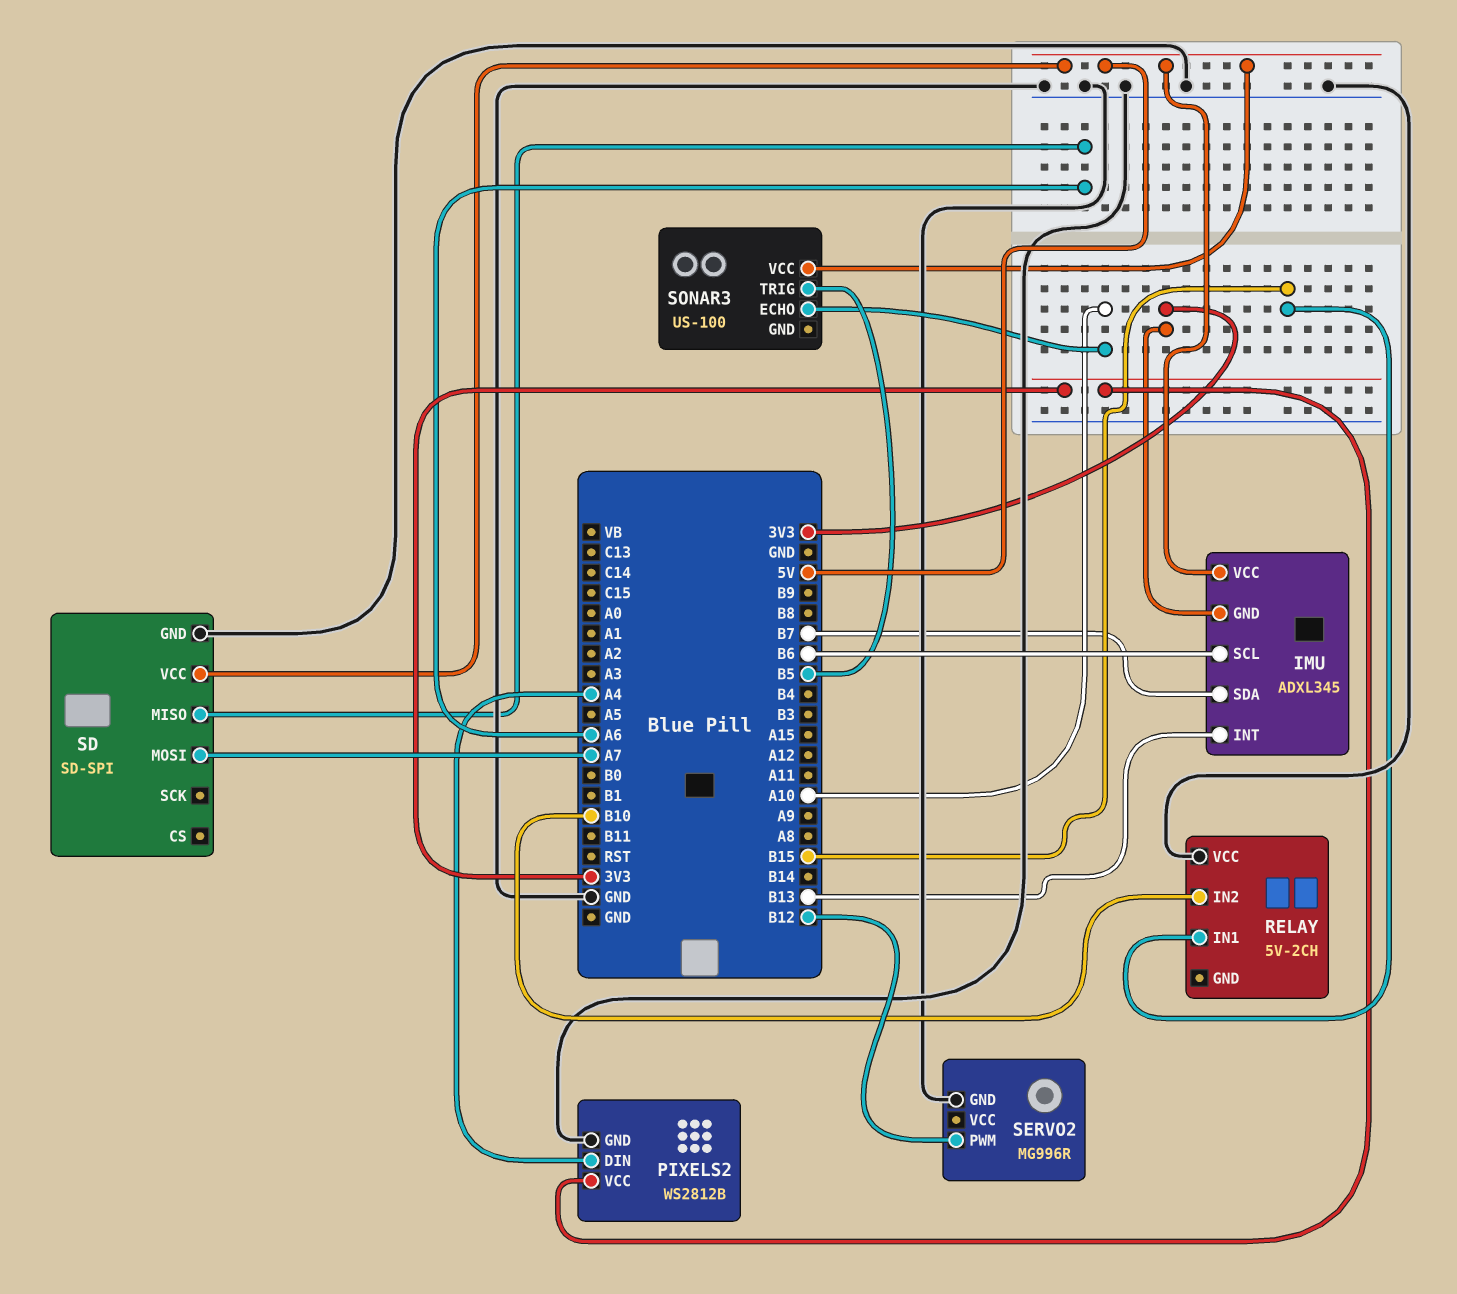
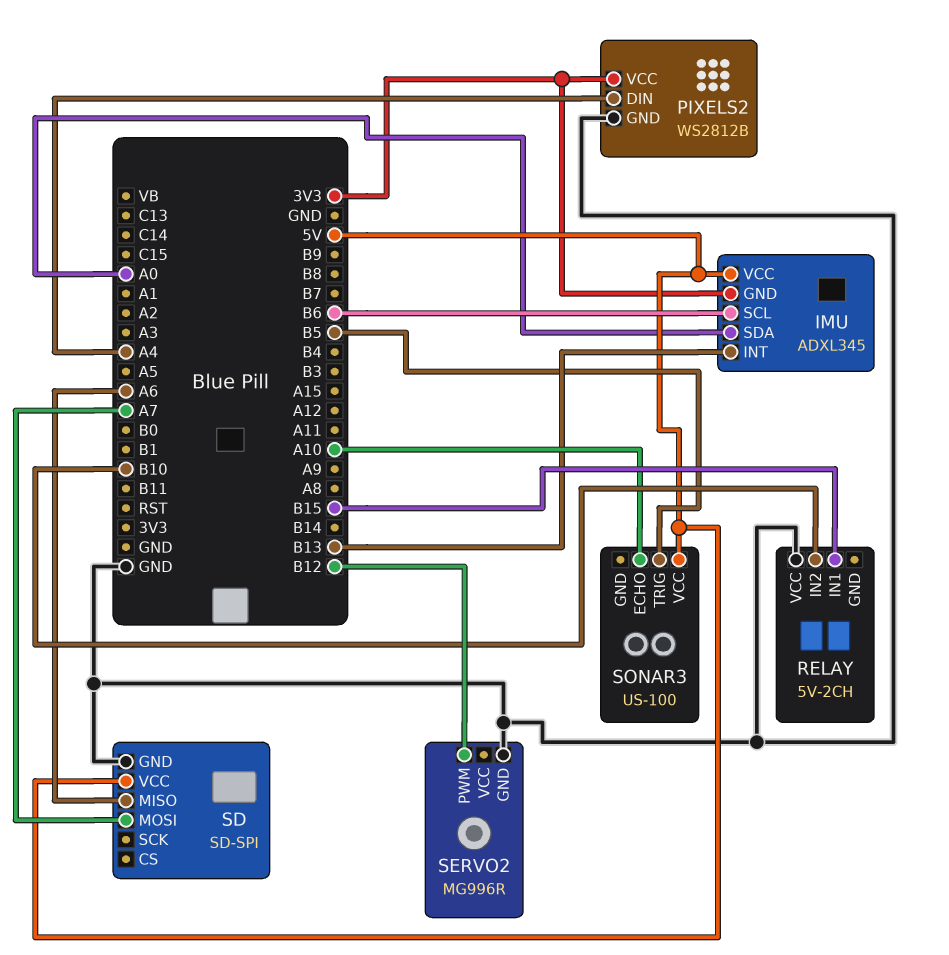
IMU pin SDA: B7 -> A0

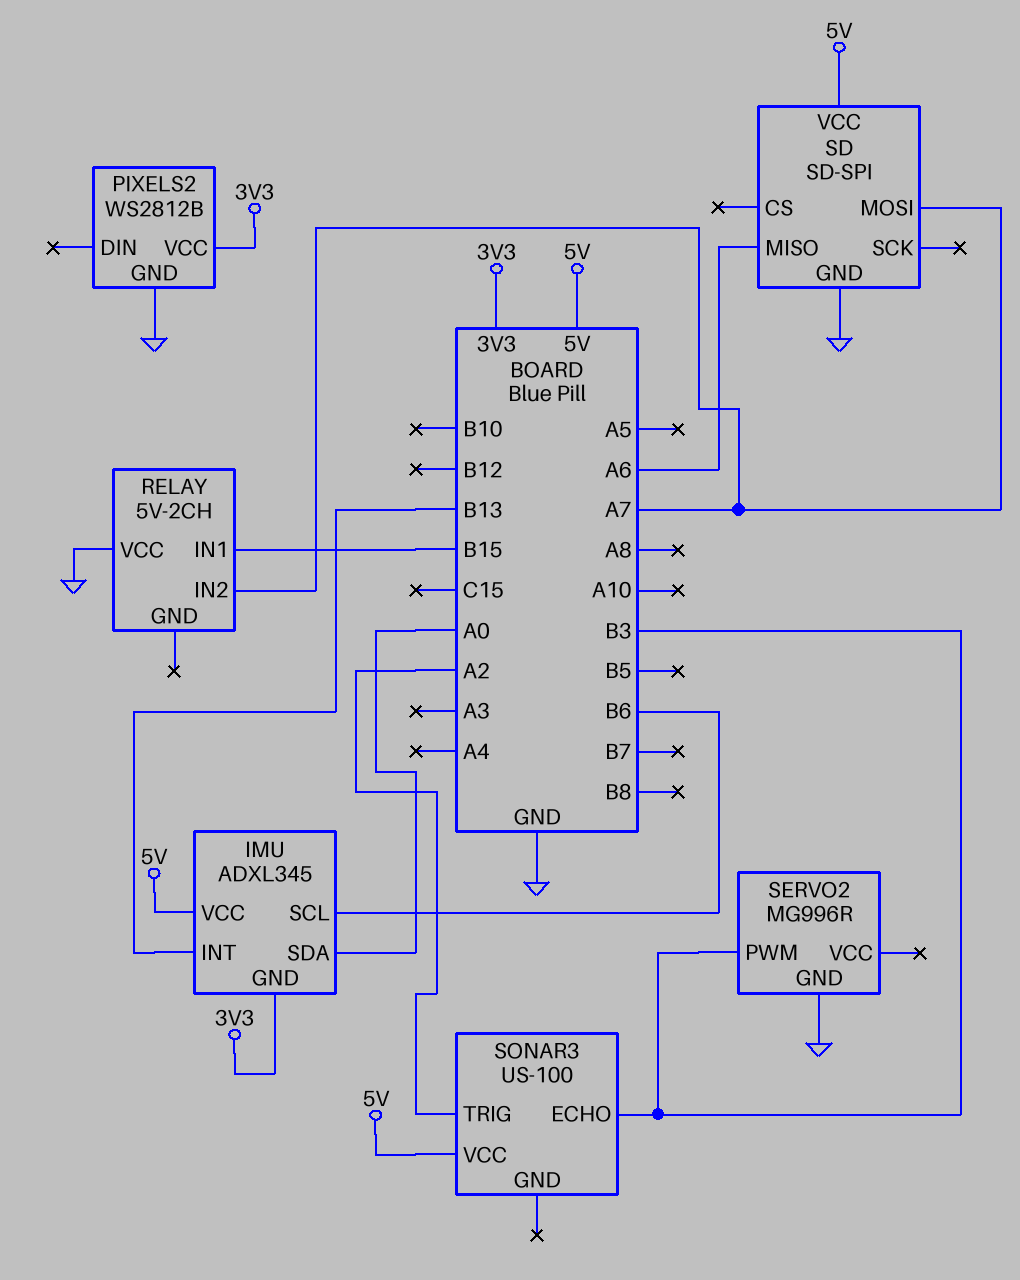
PIXELS2 pin DIN: A4 -> none
RELAY pin IN2: B10 -> A7
SERVO2 pin PWM: B12 -> B3
SONAR3 pin ECHO: A10 -> B3
SONAR3 pin TRIG: B5 -> A2

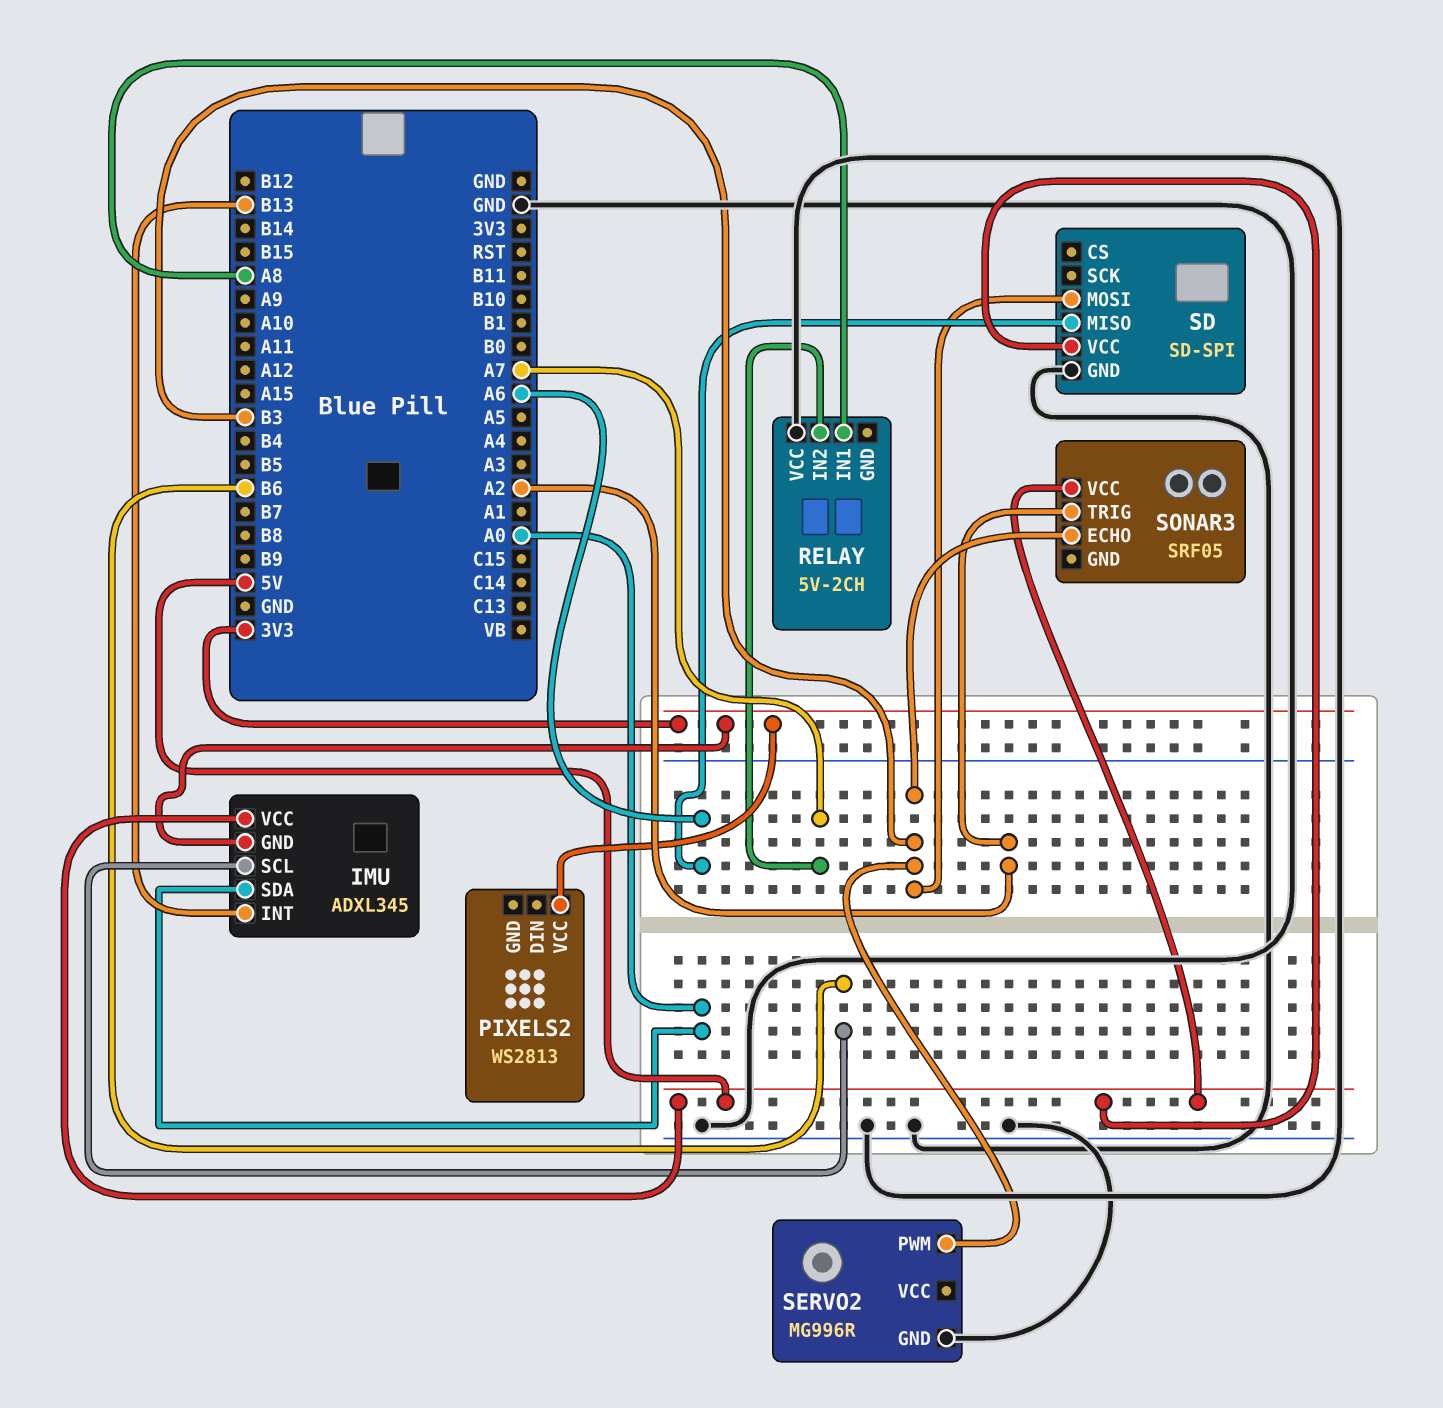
PIXELS2: WS2812B -> WS2813
PIXELS2 pin GND: GND -> none
RELAY pin IN1: B15 -> A8
SD pin MOSI: A7 -> B3
SONAR3: US-100 -> SRF05

